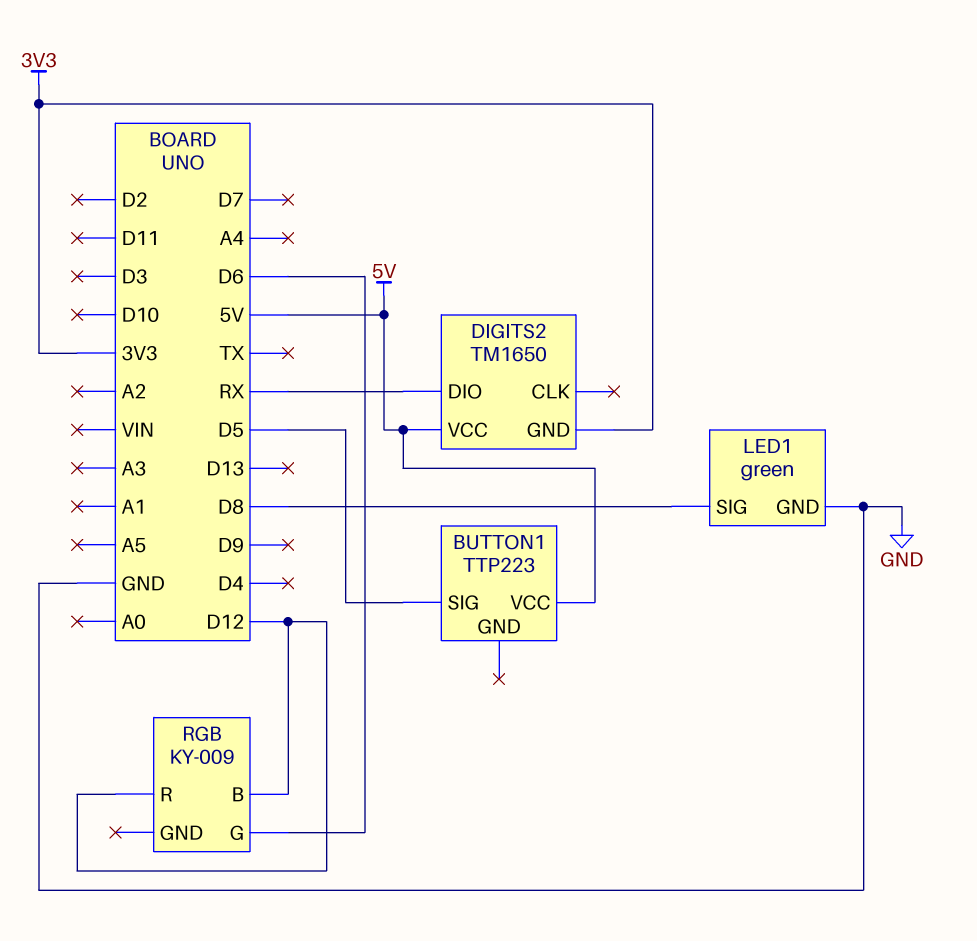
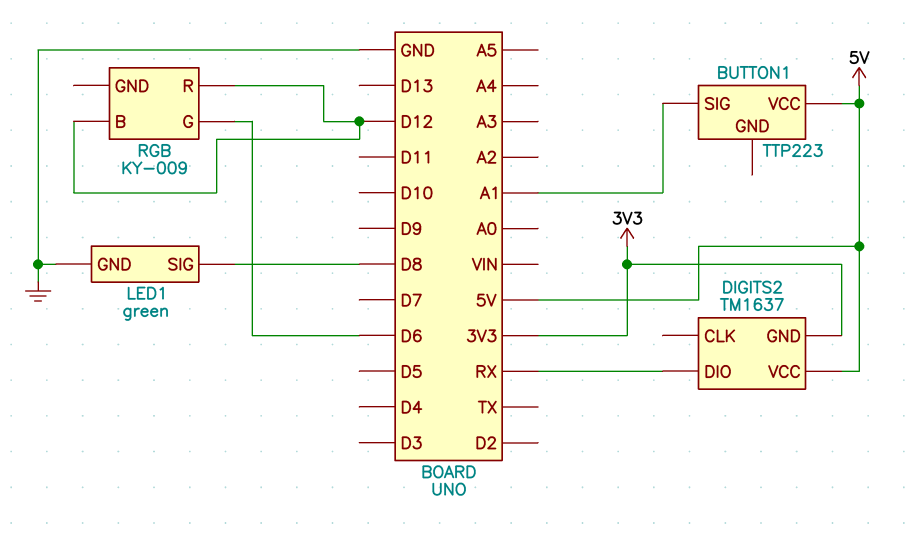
BUTTON1 pin SIG: D5 -> A1
DIGITS2: TM1650 -> TM1637

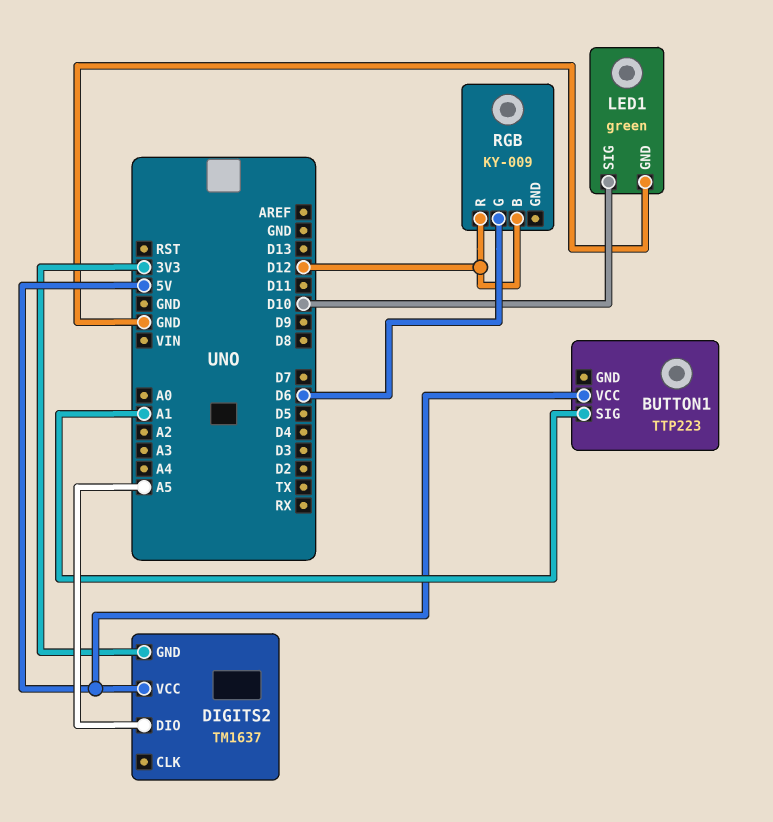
DIGITS2 pin DIO: RX -> A5
LED1 pin SIG: D8 -> D10

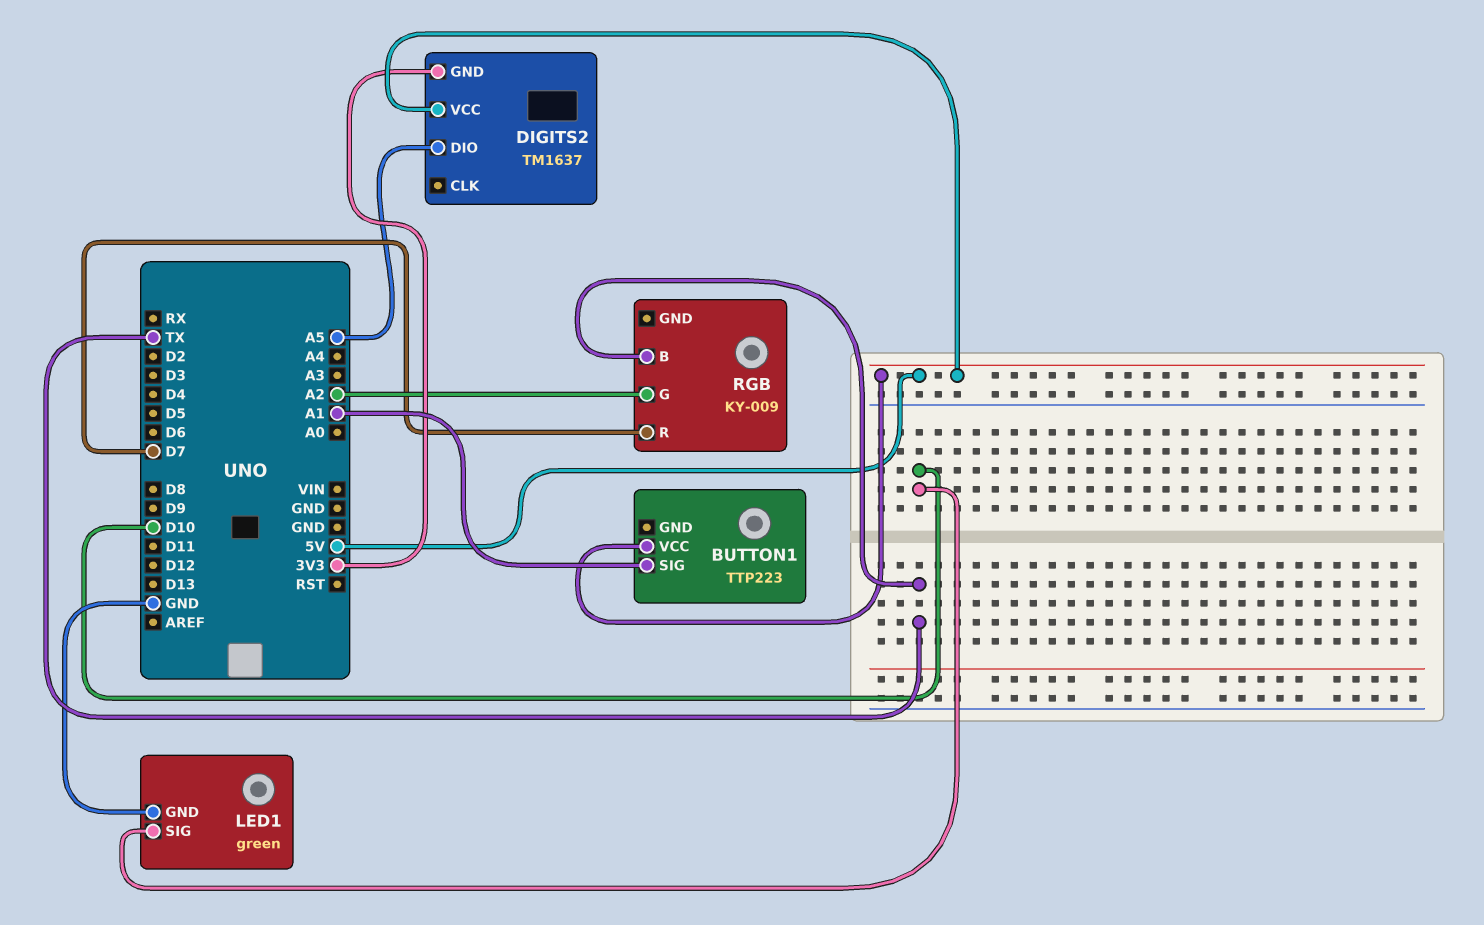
RGB pin B: D12 -> TX
RGB pin G: D6 -> A2
RGB pin R: D12 -> D7

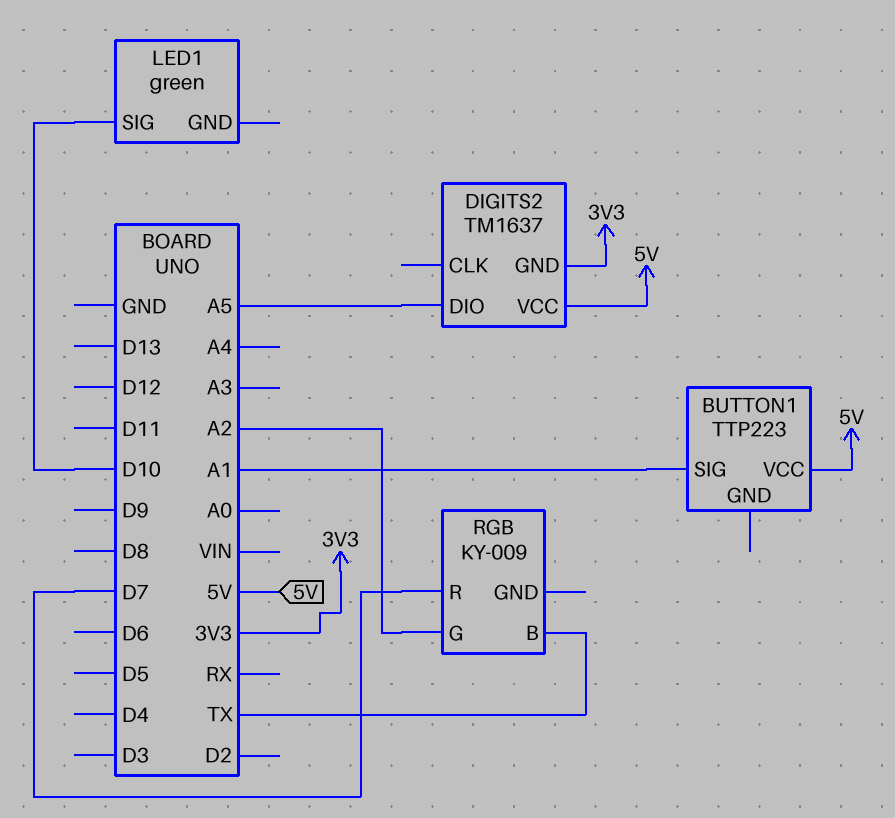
LED1 pin GND: GND -> none

